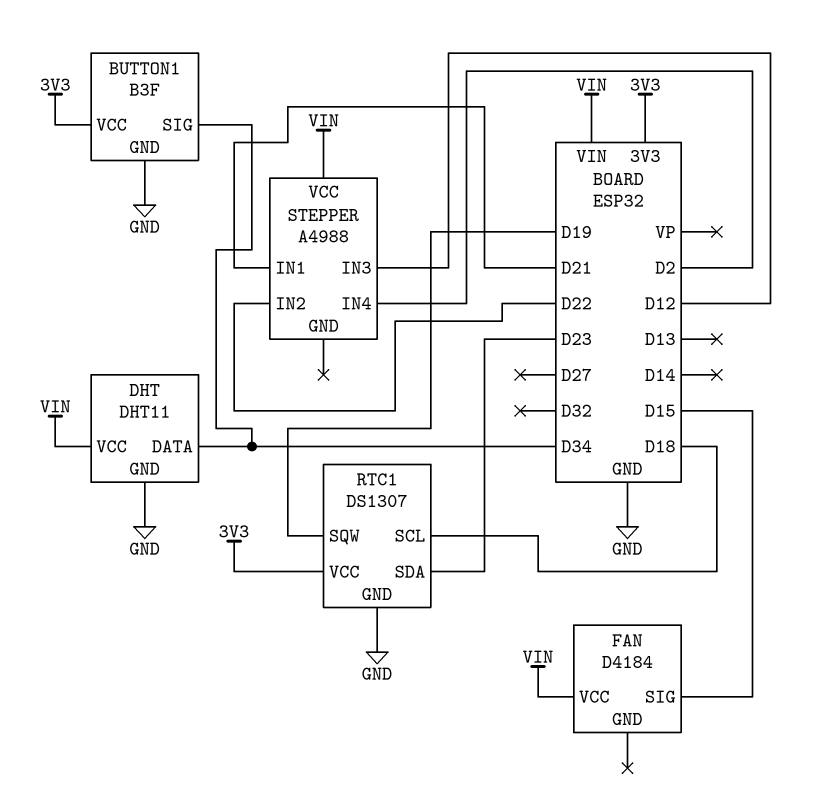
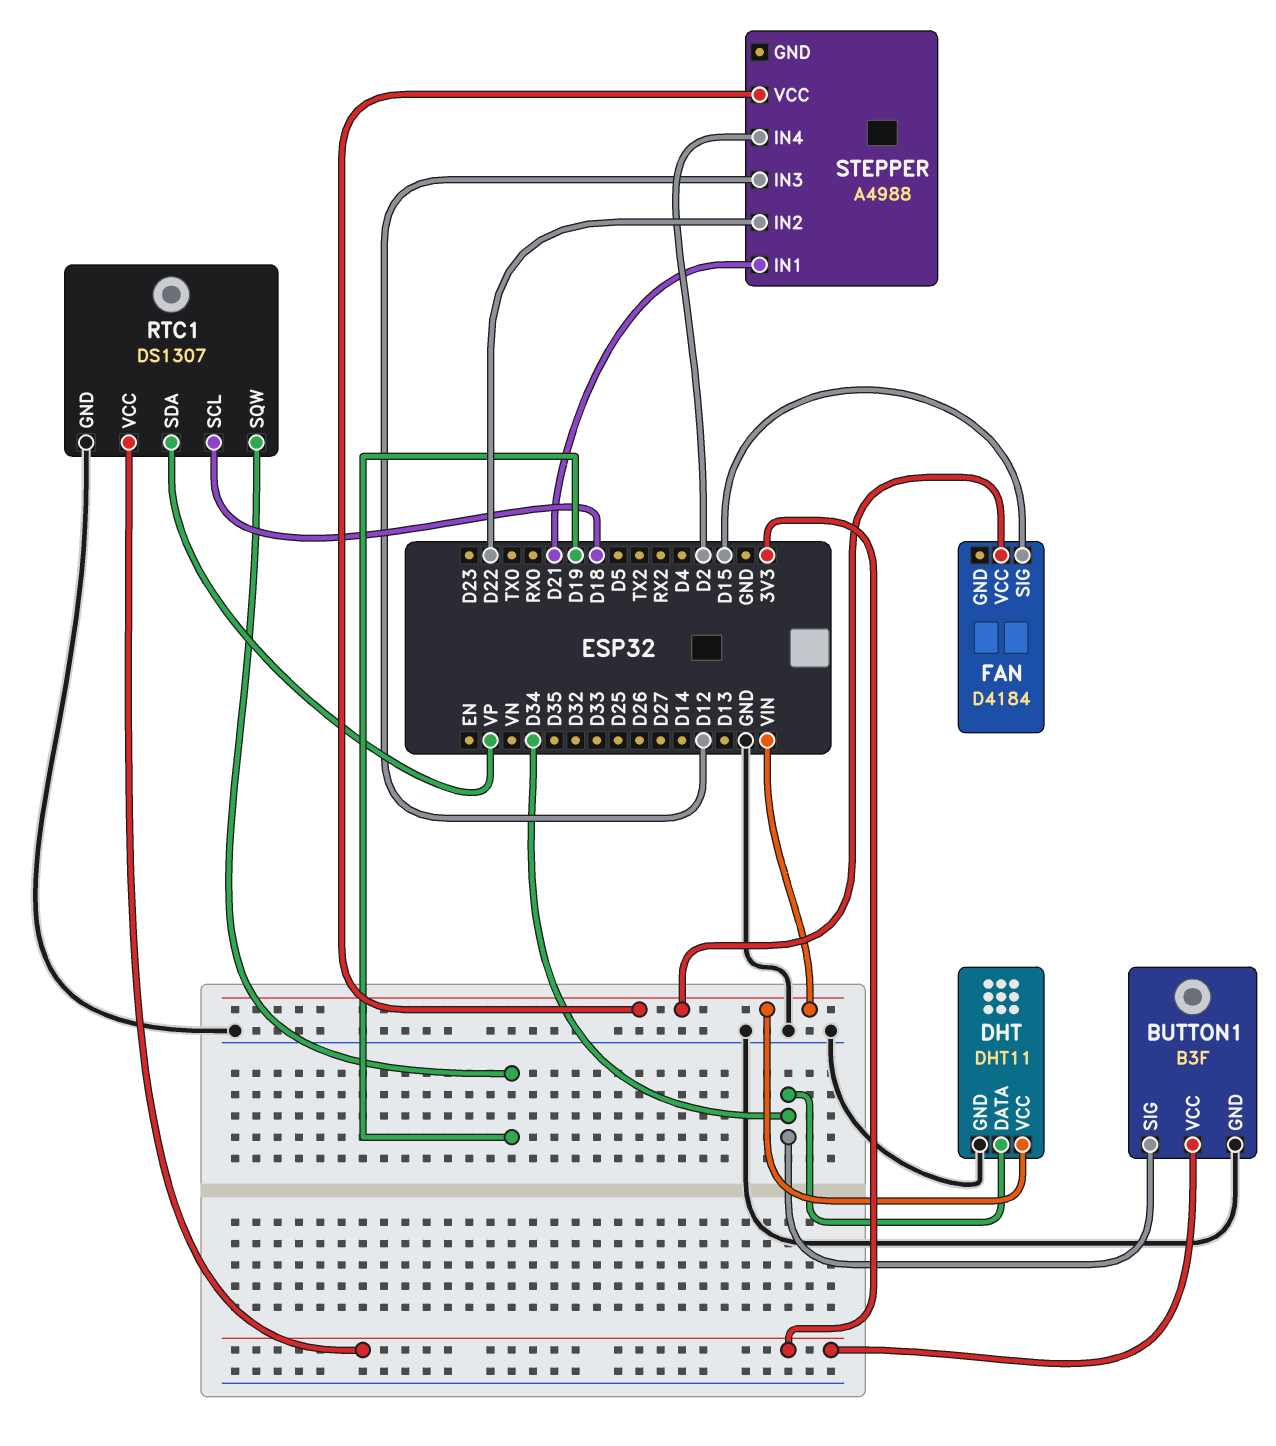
RTC1 pin SDA: D23 -> VP

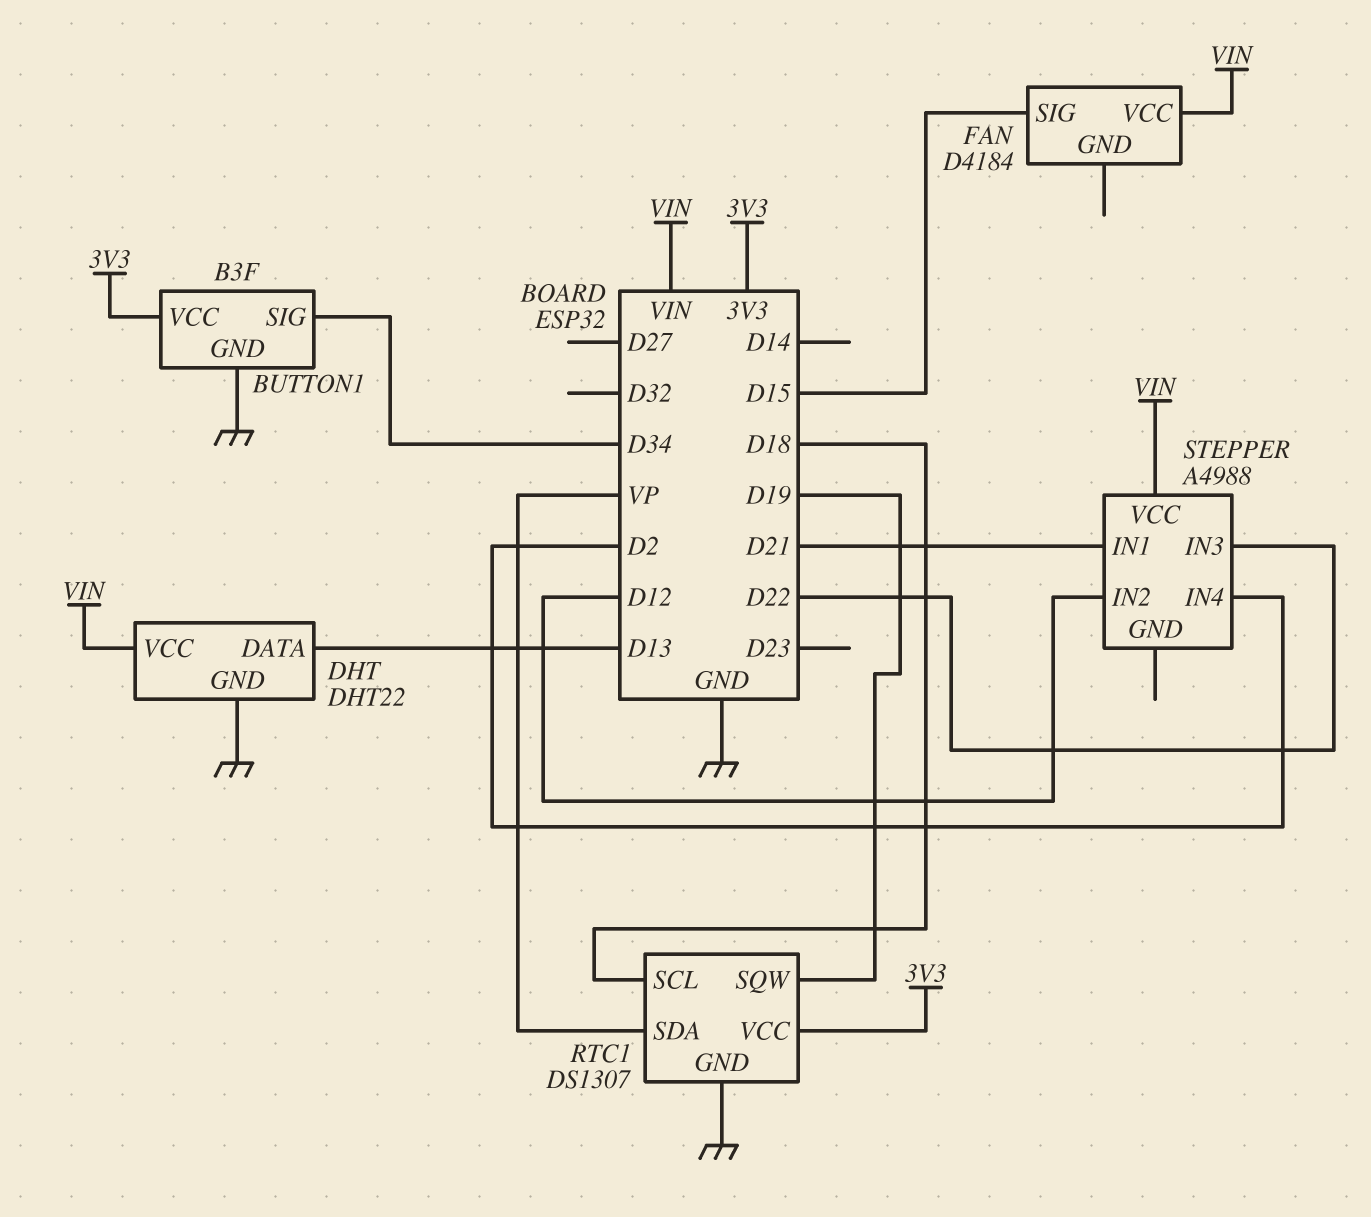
DHT: DHT11 -> DHT22
DHT pin DATA: D34 -> D13
STEPPER pin IN2: D22 -> D12
STEPPER pin IN3: D12 -> D22

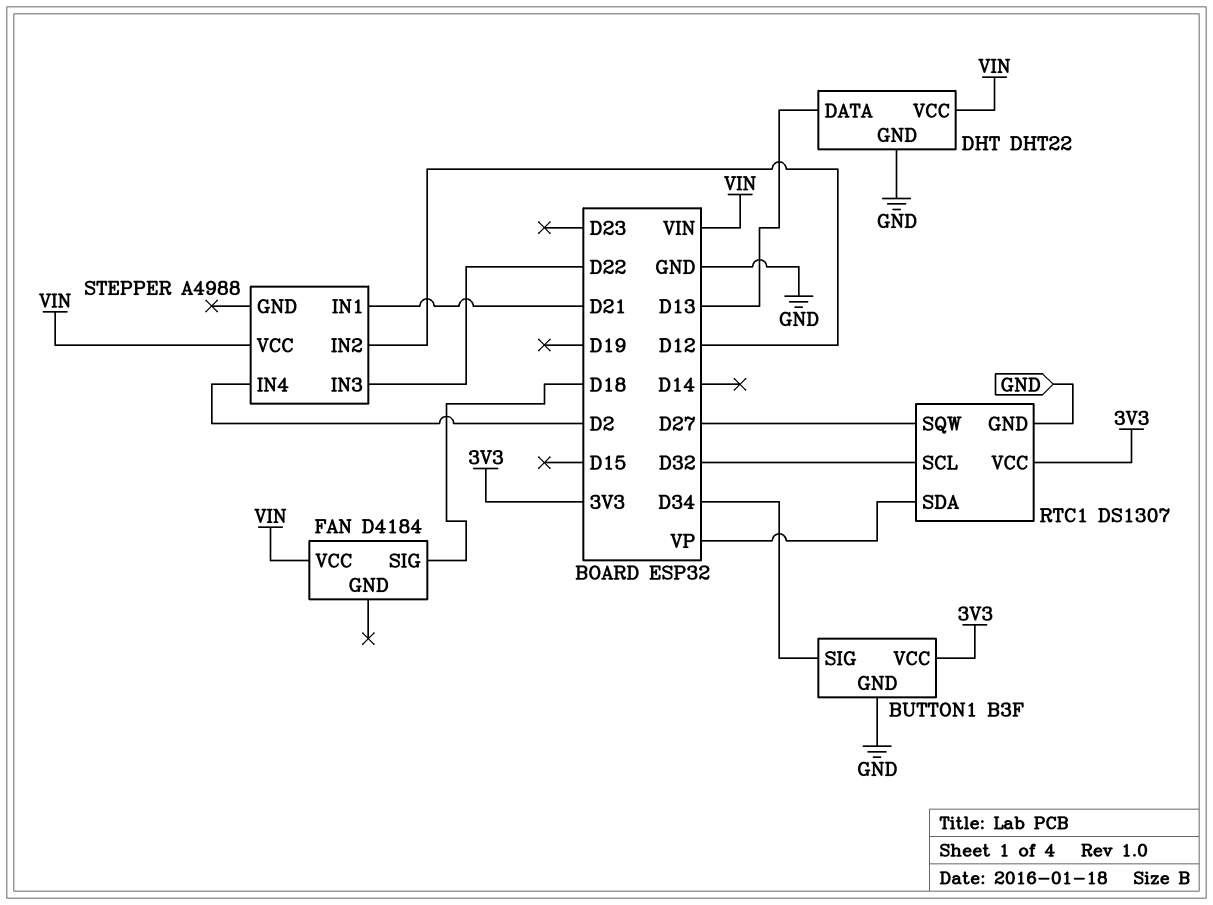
FAN pin SIG: D15 -> D18
RTC1 pin SCL: D18 -> D32
RTC1 pin SQW: D19 -> D27

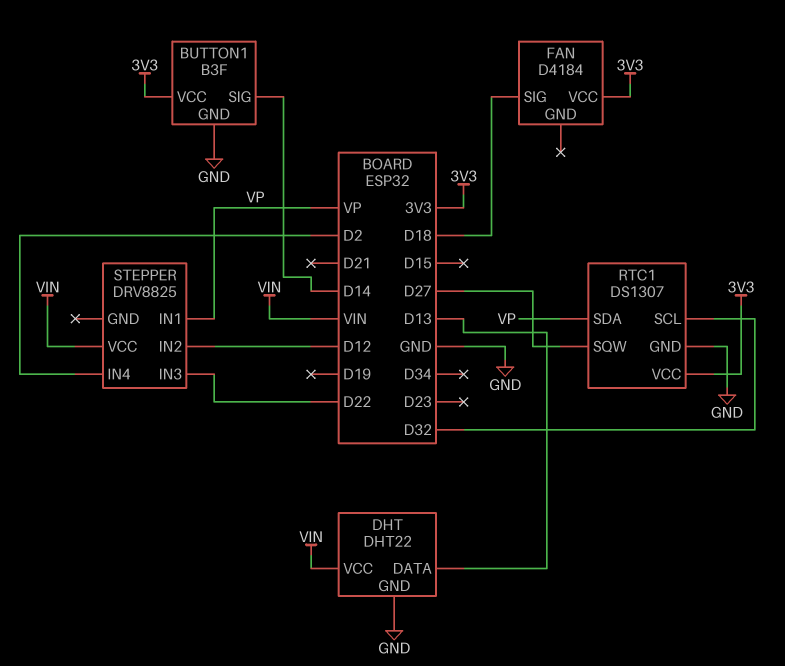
BUTTON1 pin SIG: D34 -> D14
FAN pin VCC: VIN -> 3V3
STEPPER: A4988 -> DRV8825
STEPPER pin IN1: D21 -> VP

